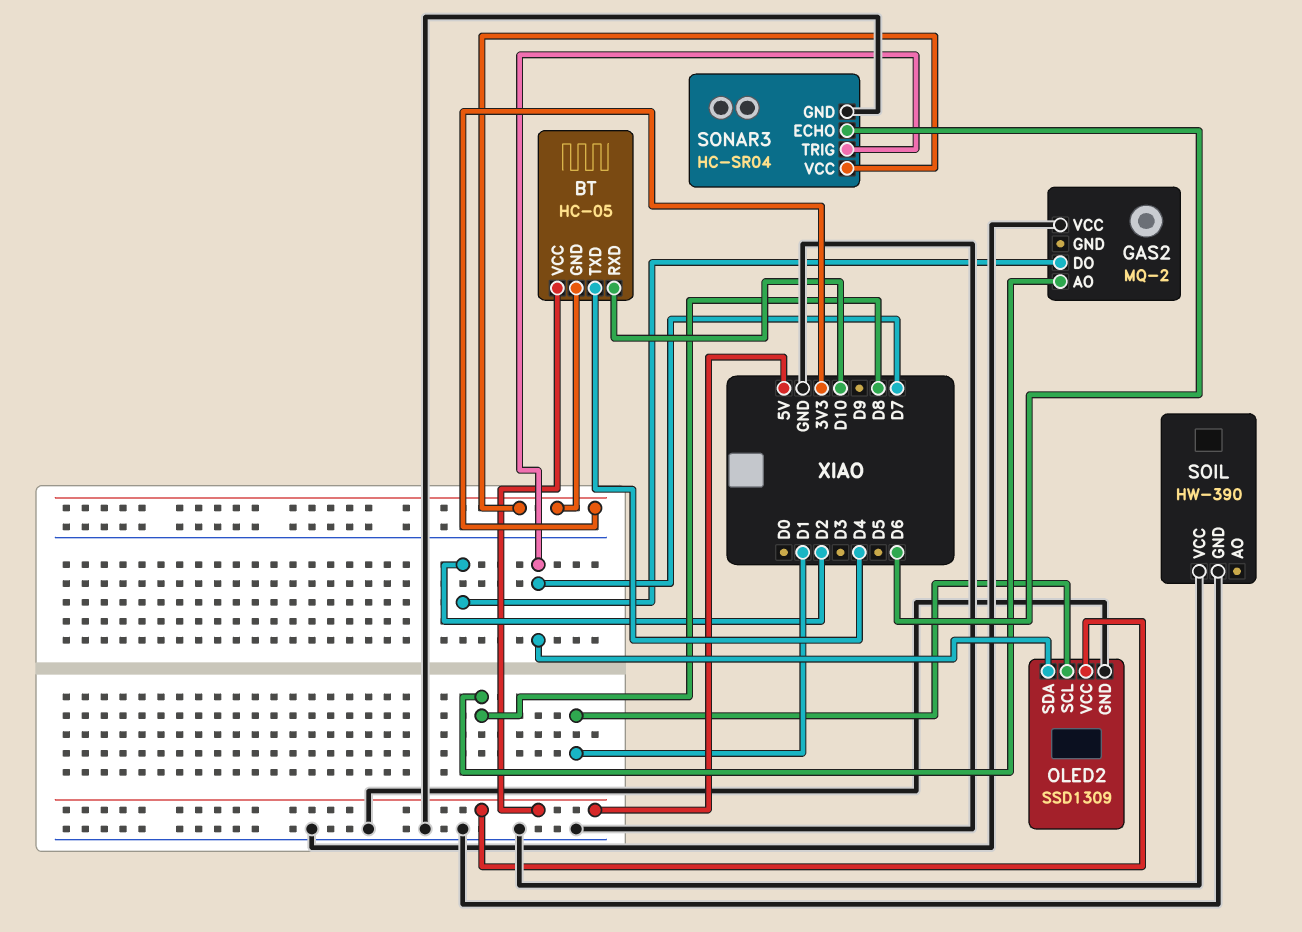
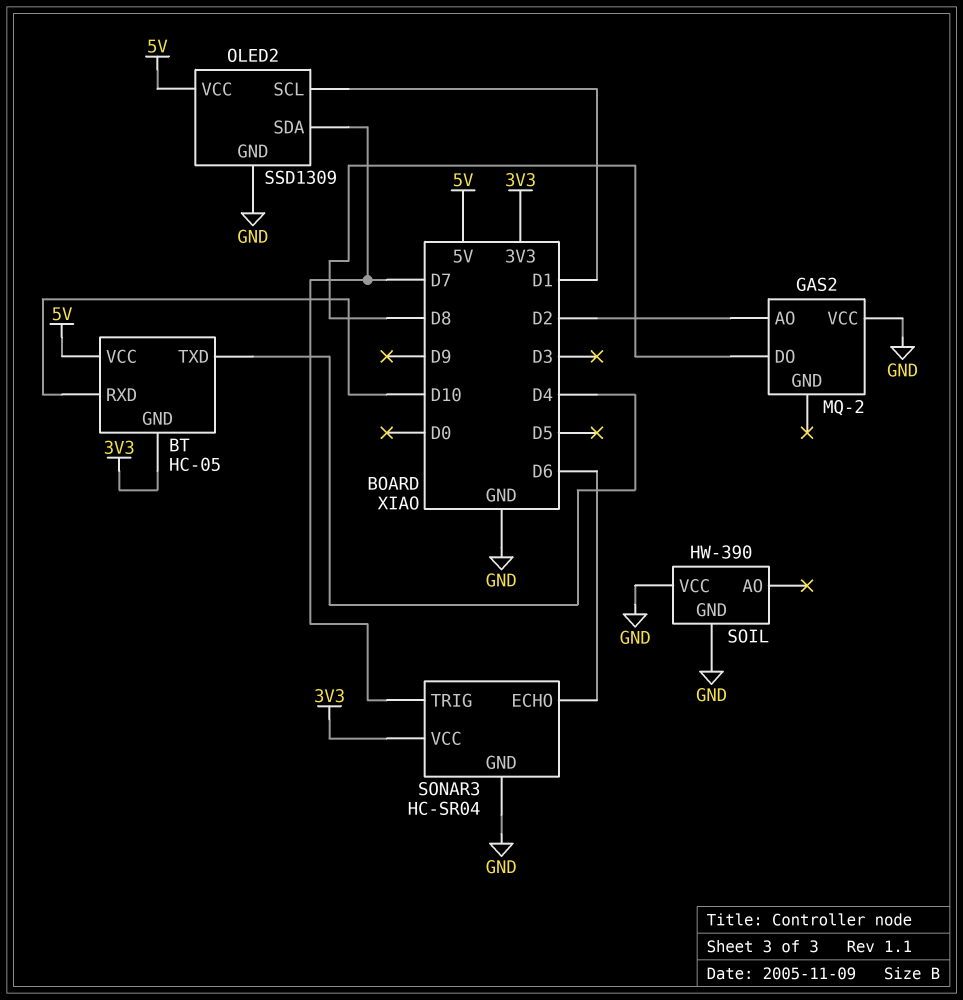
GAS2 pin AO: D8 -> D2
GAS2 pin DO: D2 -> D8

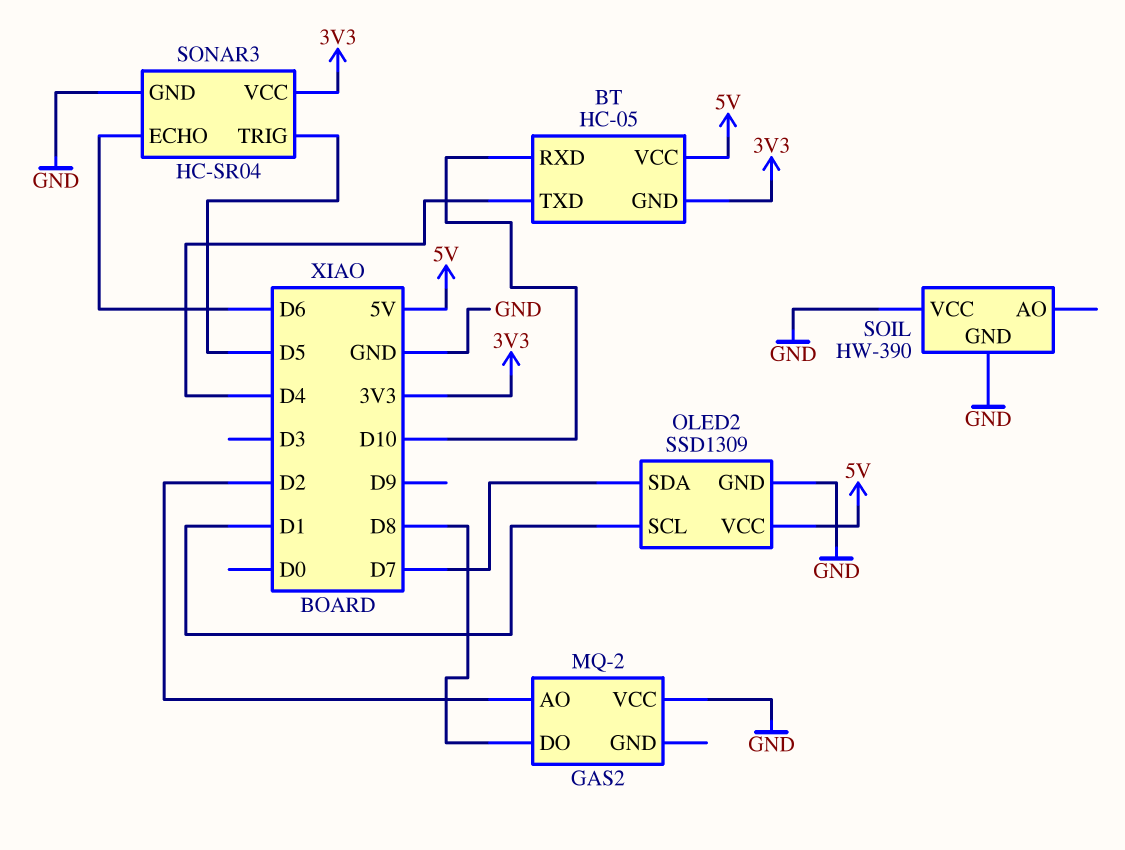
SONAR3 pin TRIG: D7 -> D5

